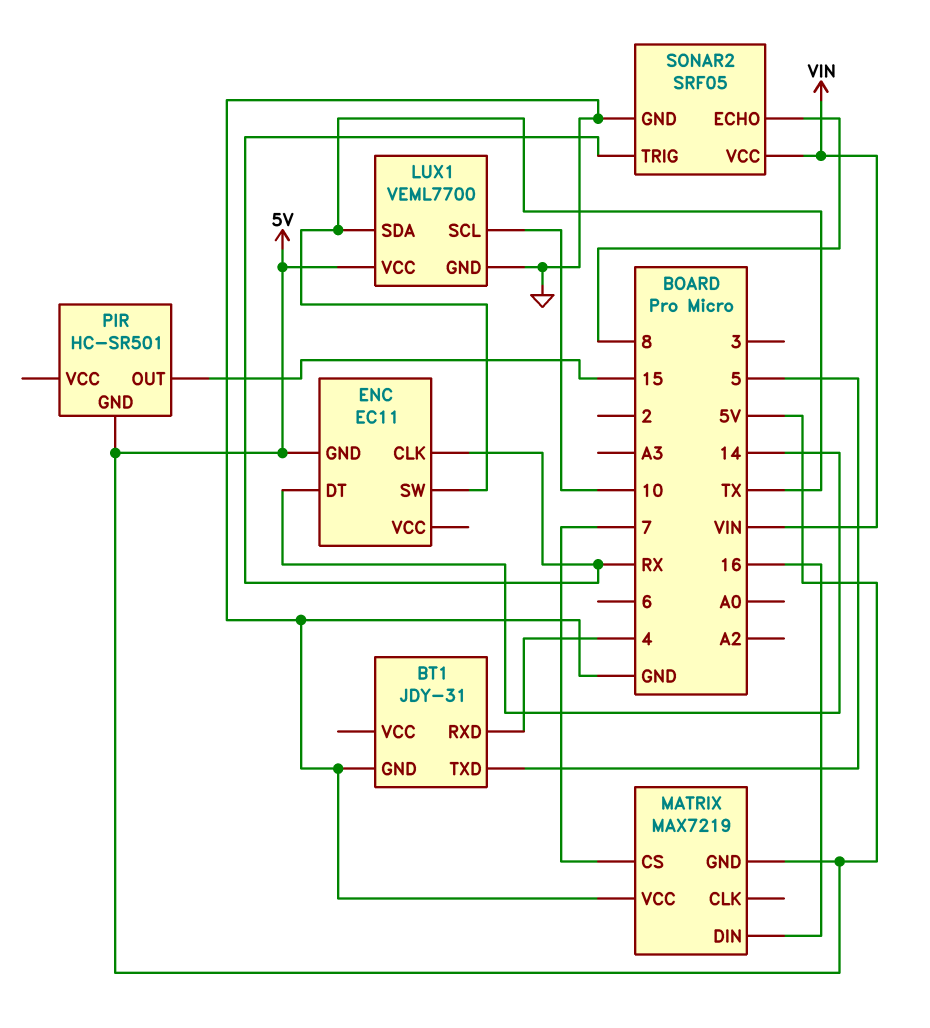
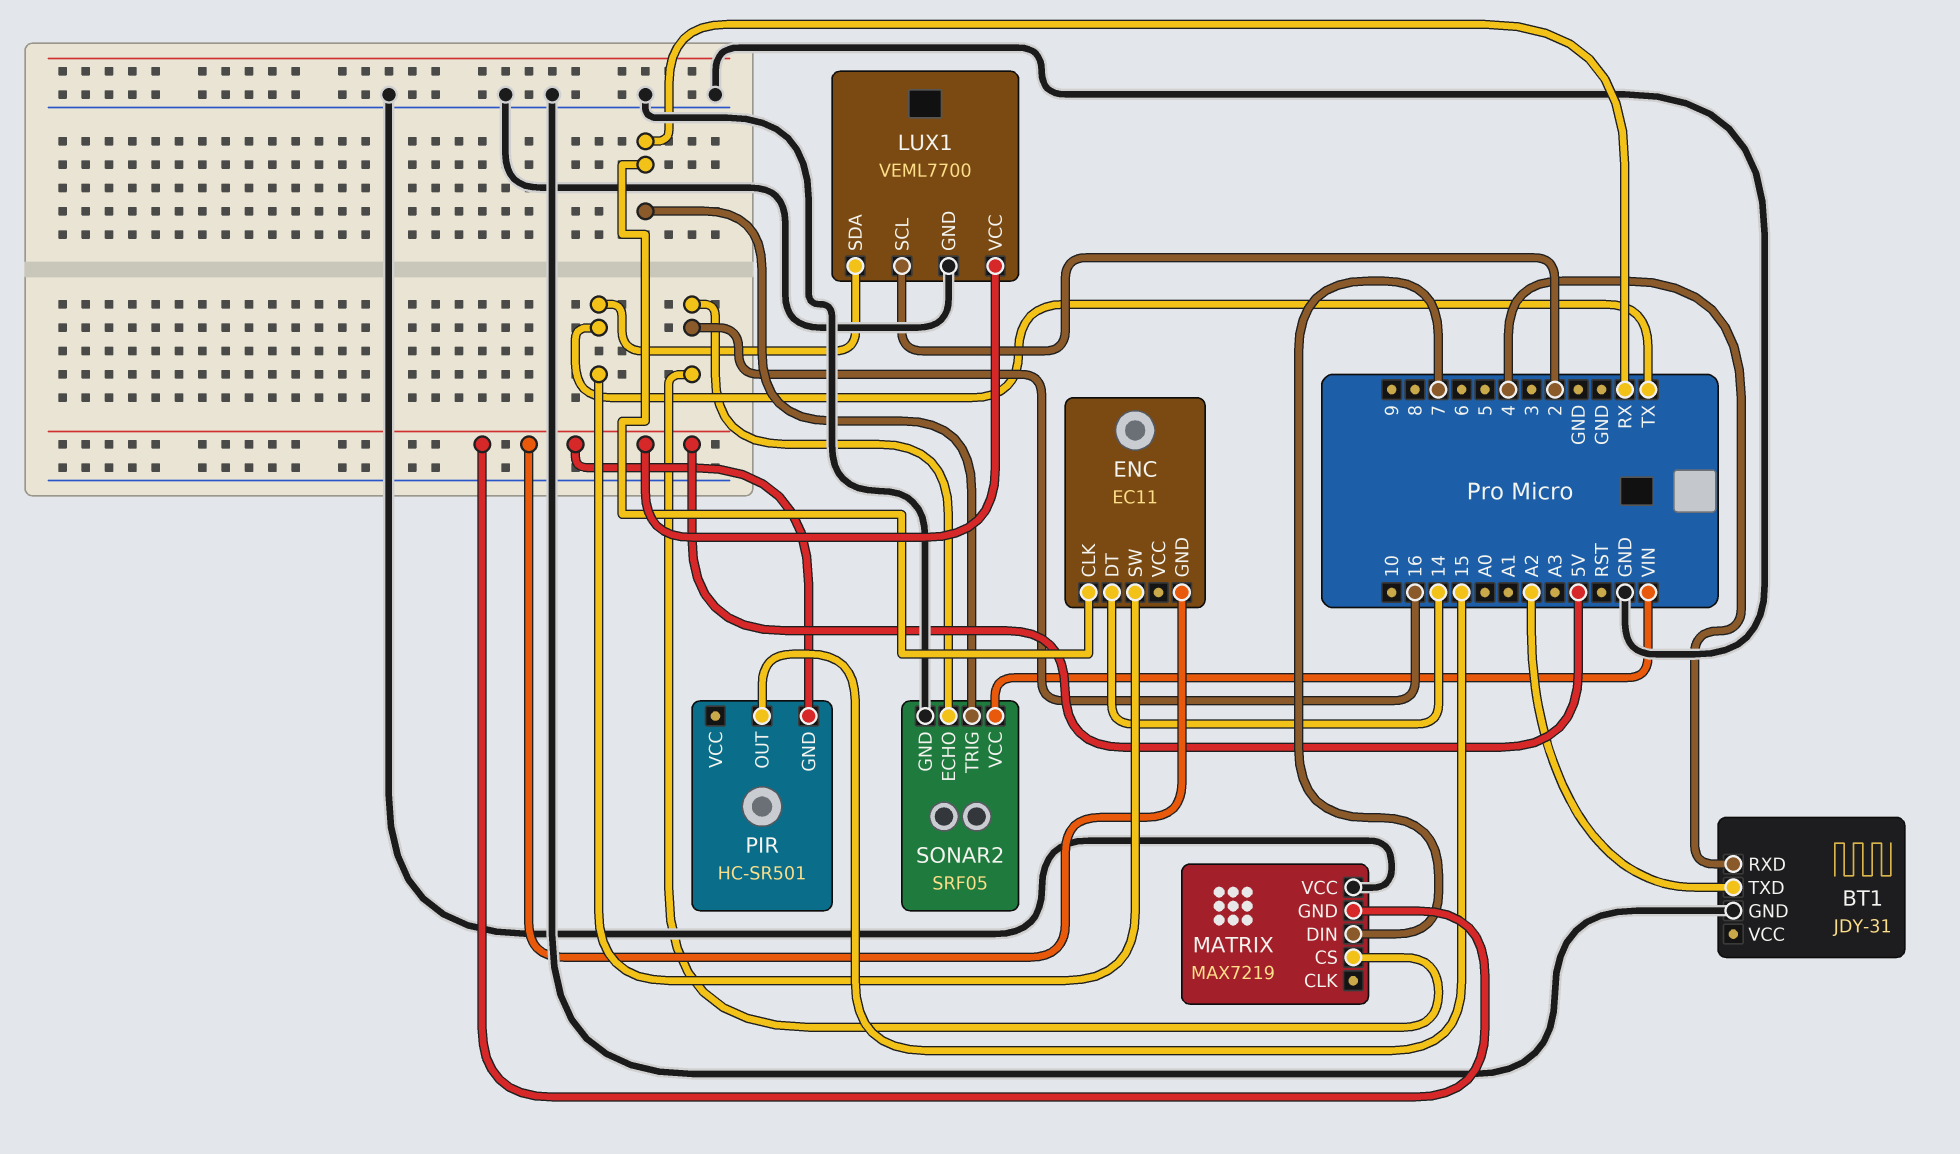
BT1 pin TXD: 5 -> A2
LUX1 pin SCL: 10 -> 2
MATRIX pin CS: 7 -> 16
MATRIX pin DIN: 16 -> 7
SONAR2 pin ECHO: 8 -> 16

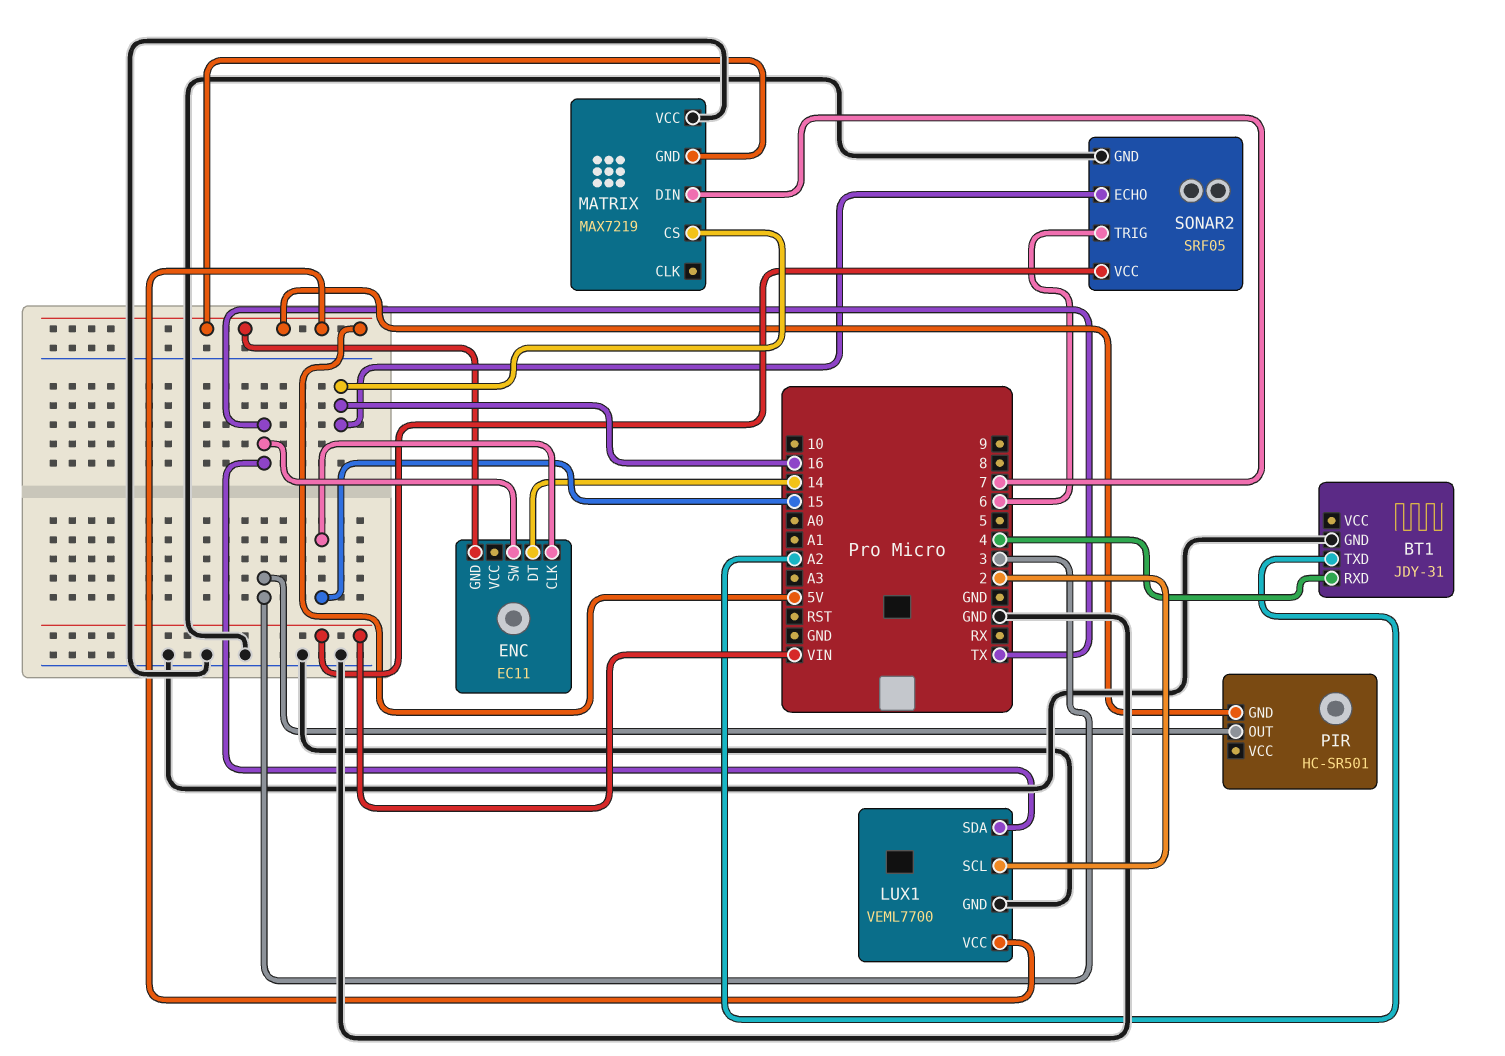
ENC pin CLK: RX -> 15
PIR pin OUT: 15 -> 3
SONAR2 pin TRIG: RX -> 6

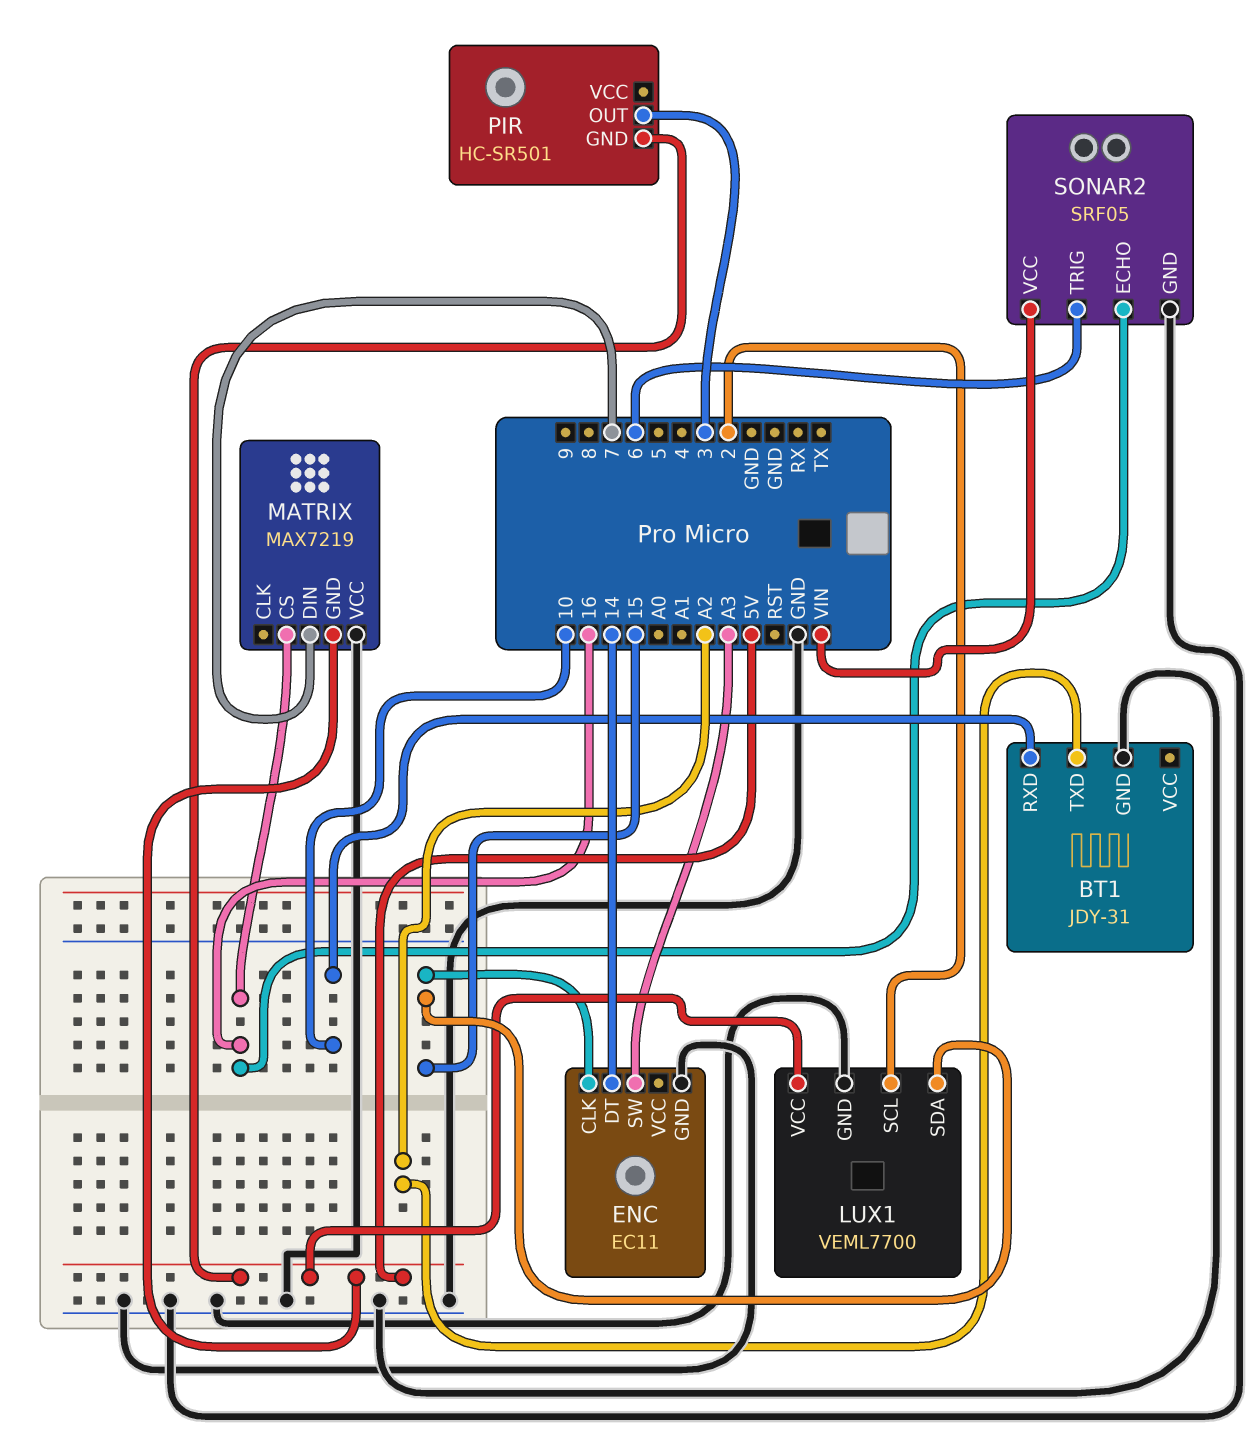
BT1 pin RXD: 4 -> 10
ENC pin GND: 5V -> GND
ENC pin SW: TX -> A3
LUX1 pin SDA: TX -> 15

